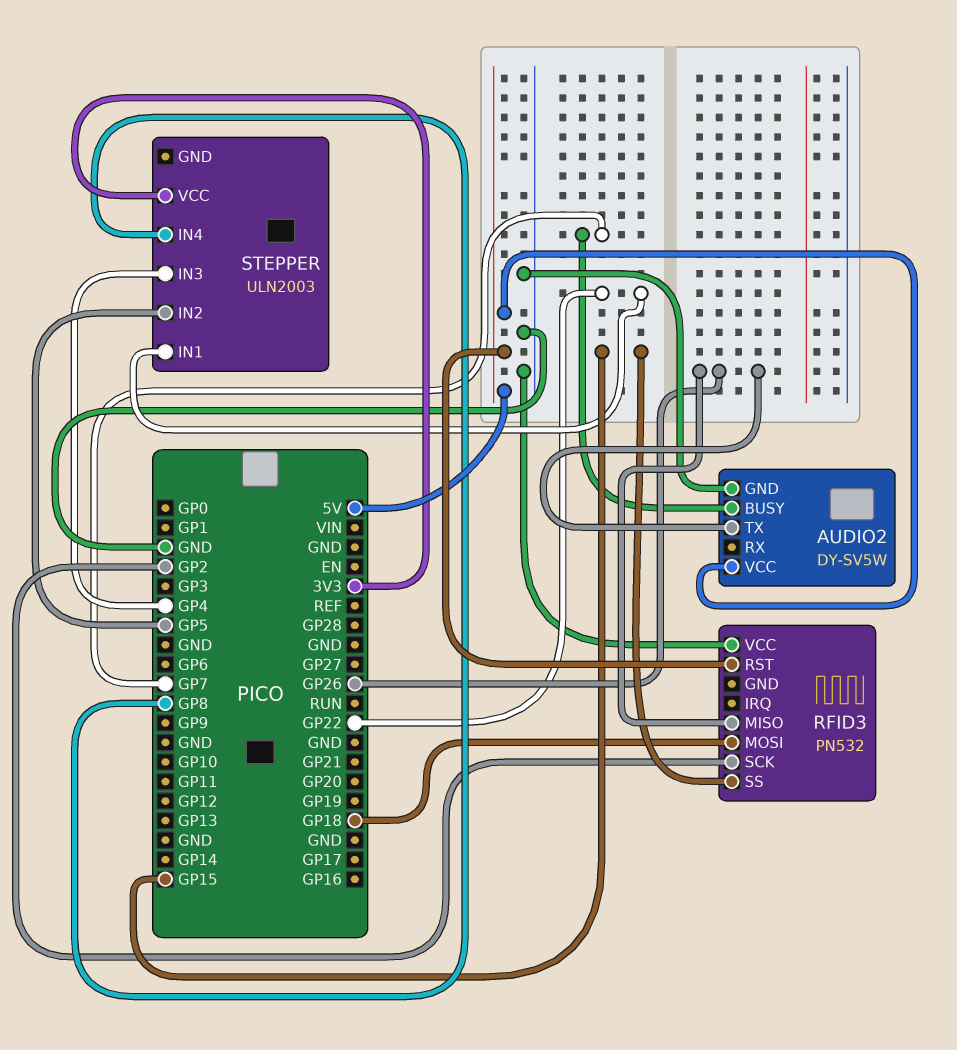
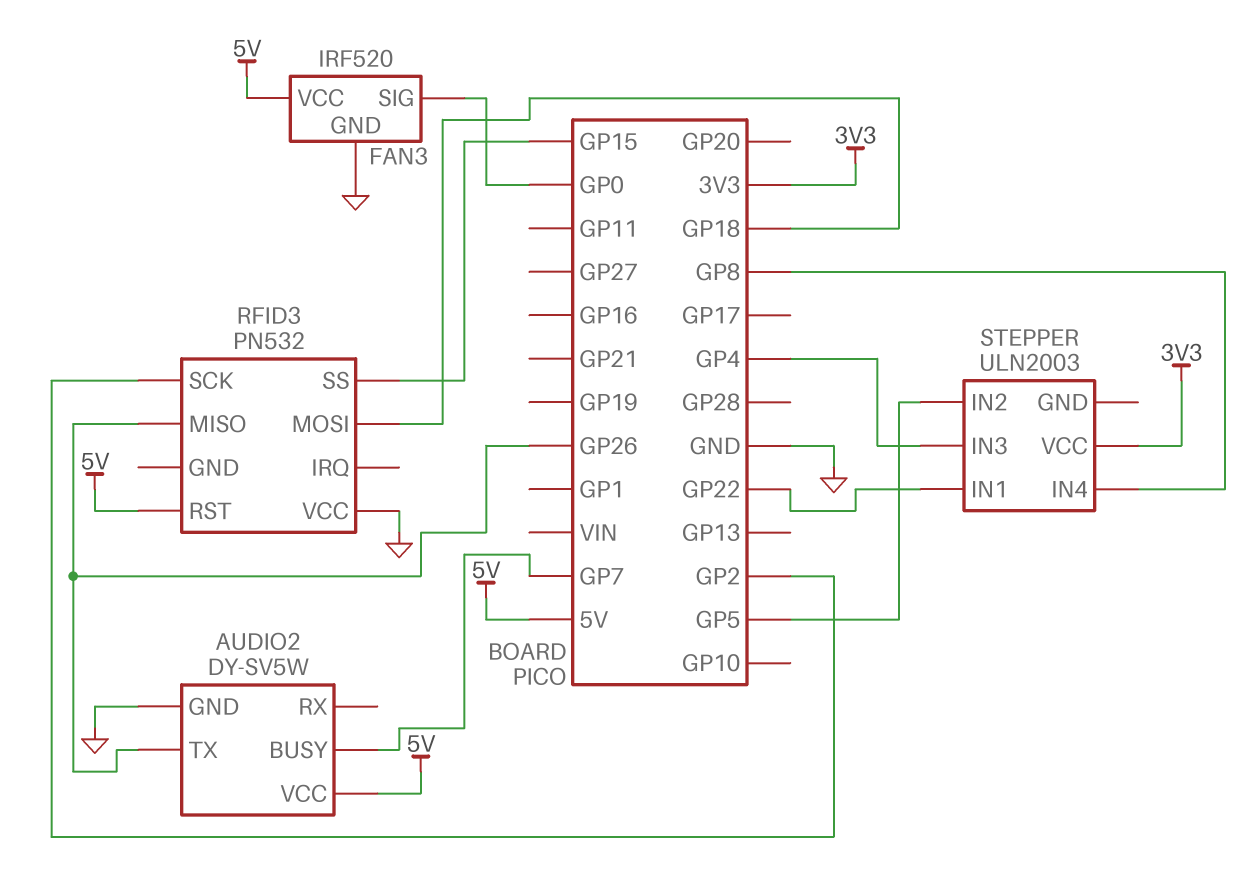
FAN3: none -> IRF520
FAN3 pin GND: none -> GND
FAN3 pin SIG: none -> GP0
FAN3 pin VCC: none -> 5V

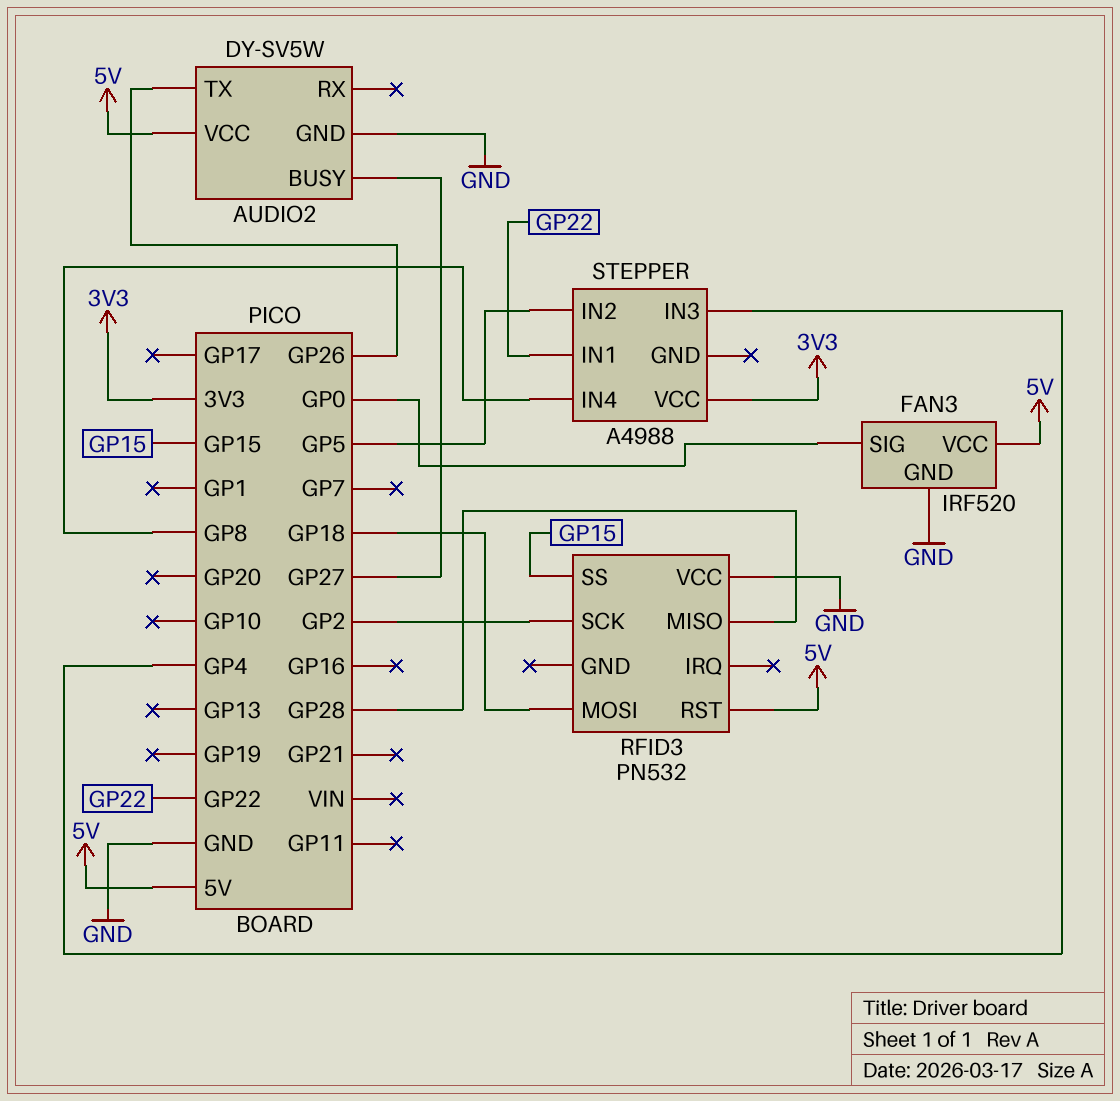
AUDIO2 pin BUSY: GP7 -> GP27
RFID3 pin MISO: GP26 -> GP28
STEPPER: ULN2003 -> A4988

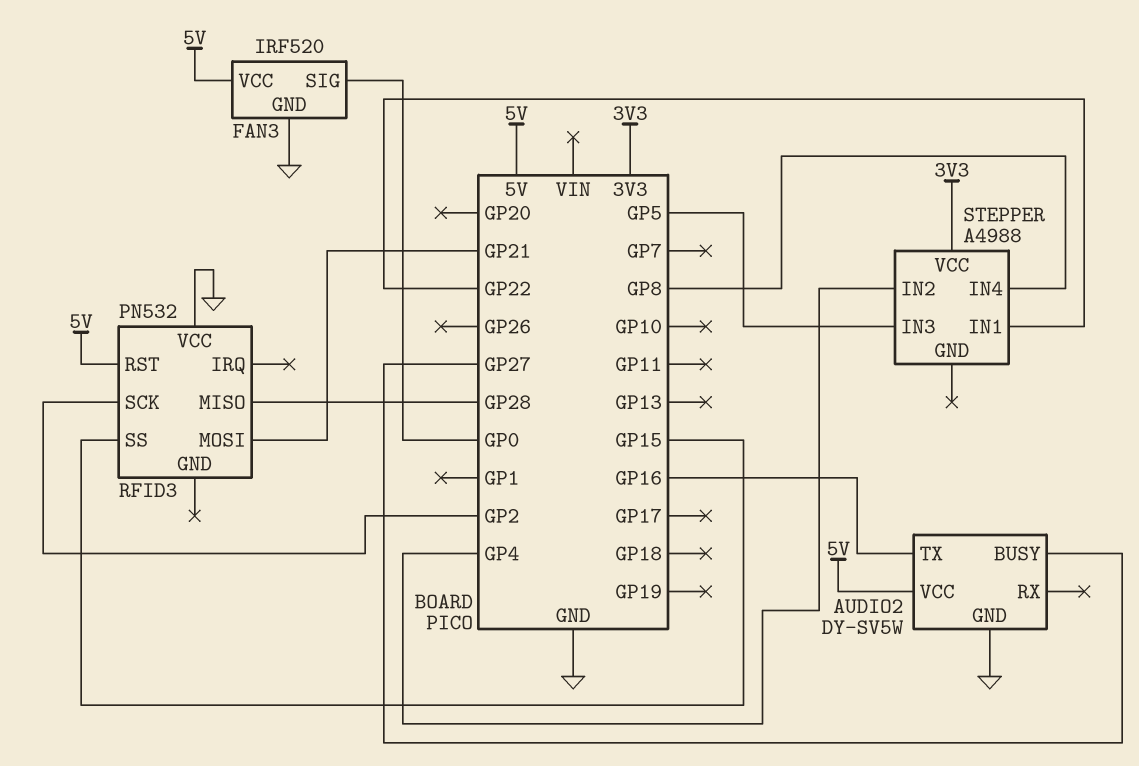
AUDIO2 pin TX: GP26 -> GP16
RFID3 pin MOSI: GP18 -> GP21
STEPPER pin IN2: GP5 -> GP4
STEPPER pin IN3: GP4 -> GP5

